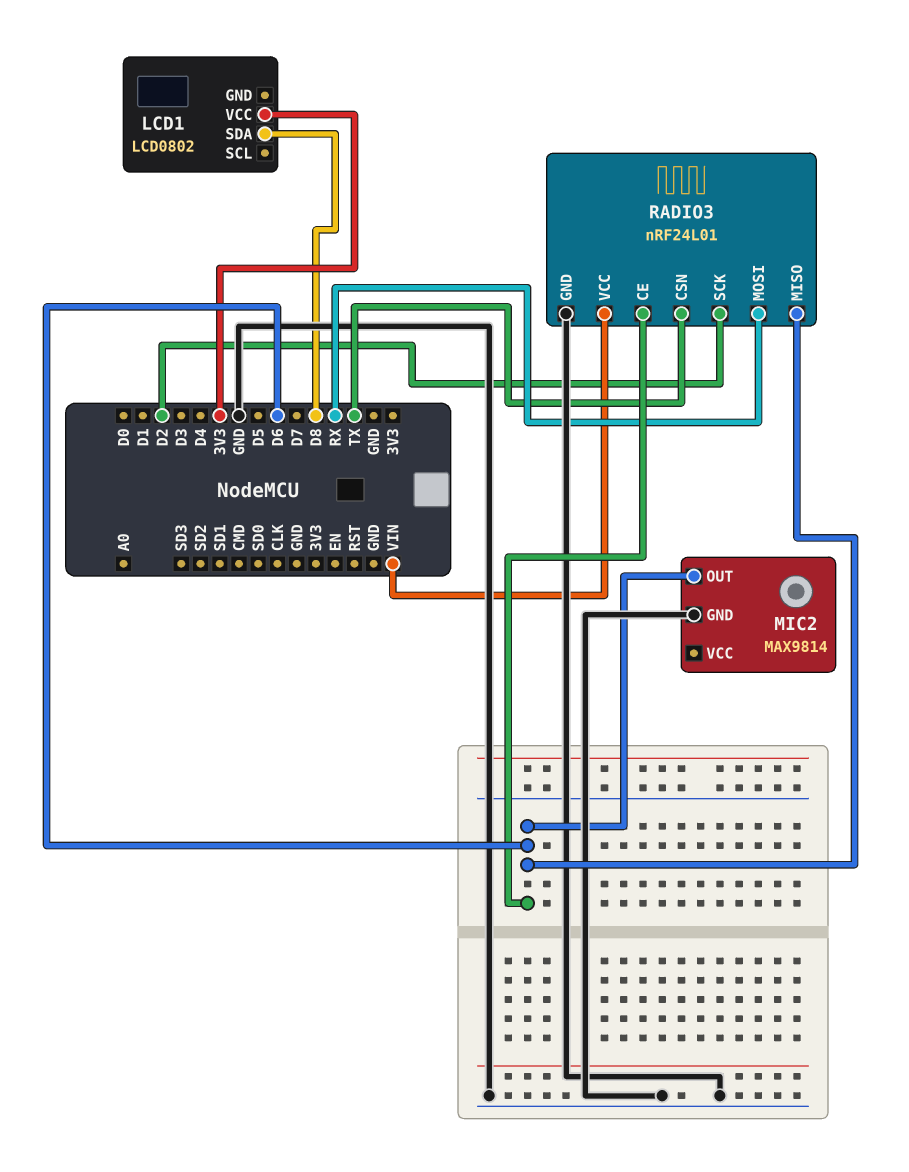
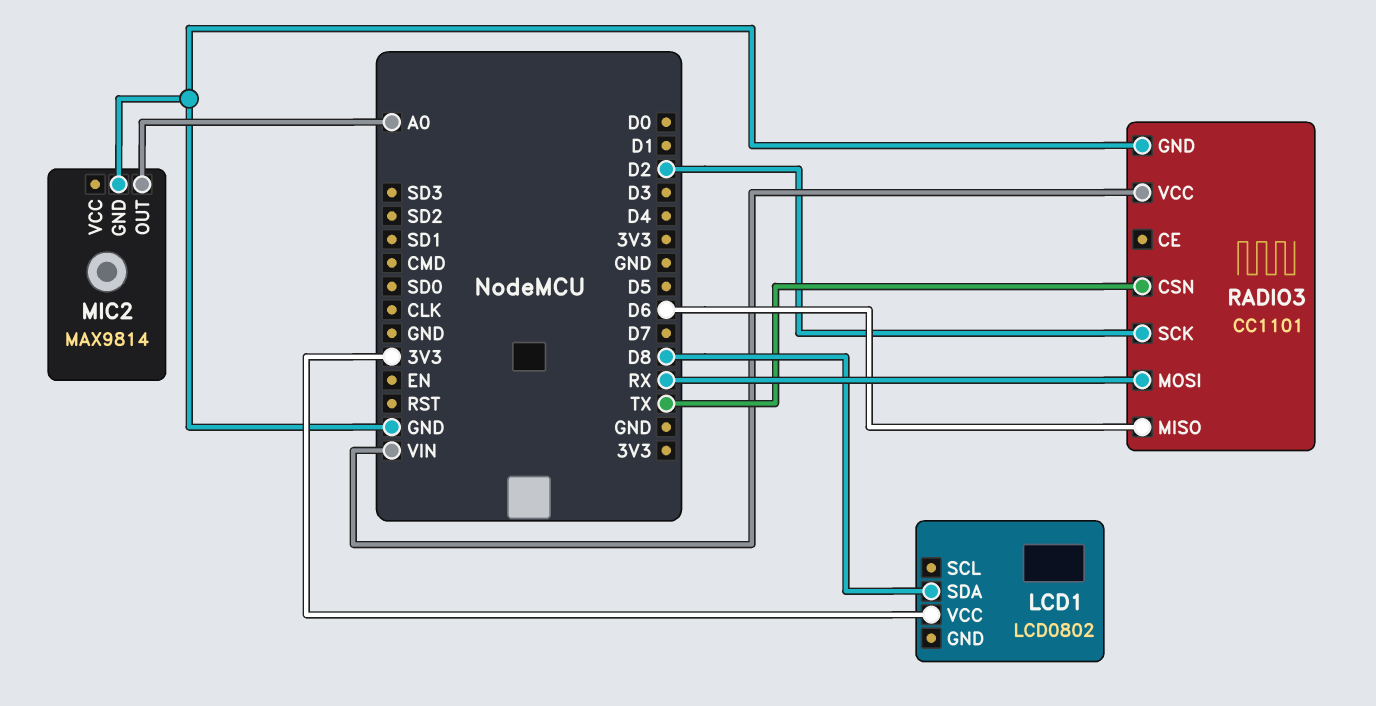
MIC2 pin OUT: D6 -> A0
RADIO3: nRF24L01 -> CC1101
RADIO3 pin CE: D6 -> none

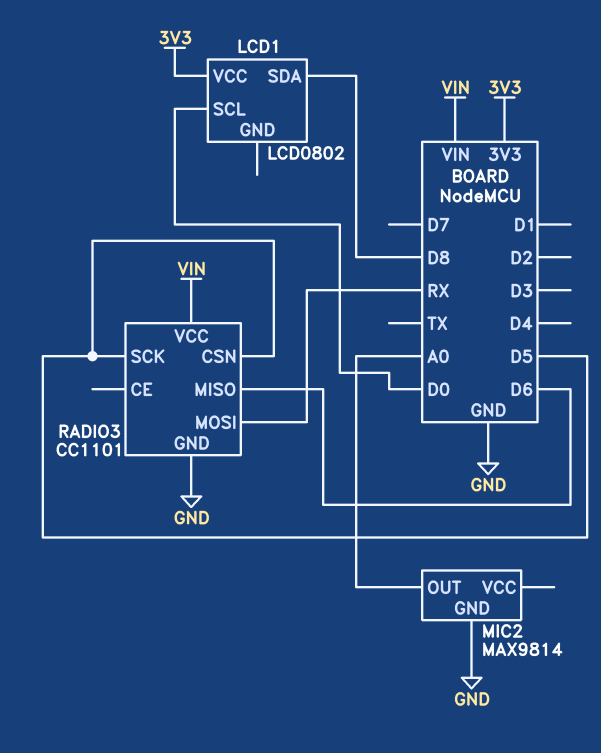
LCD1 pin SCL: none -> D0
RADIO3 pin CSN: TX -> D5
RADIO3 pin SCK: D2 -> D5

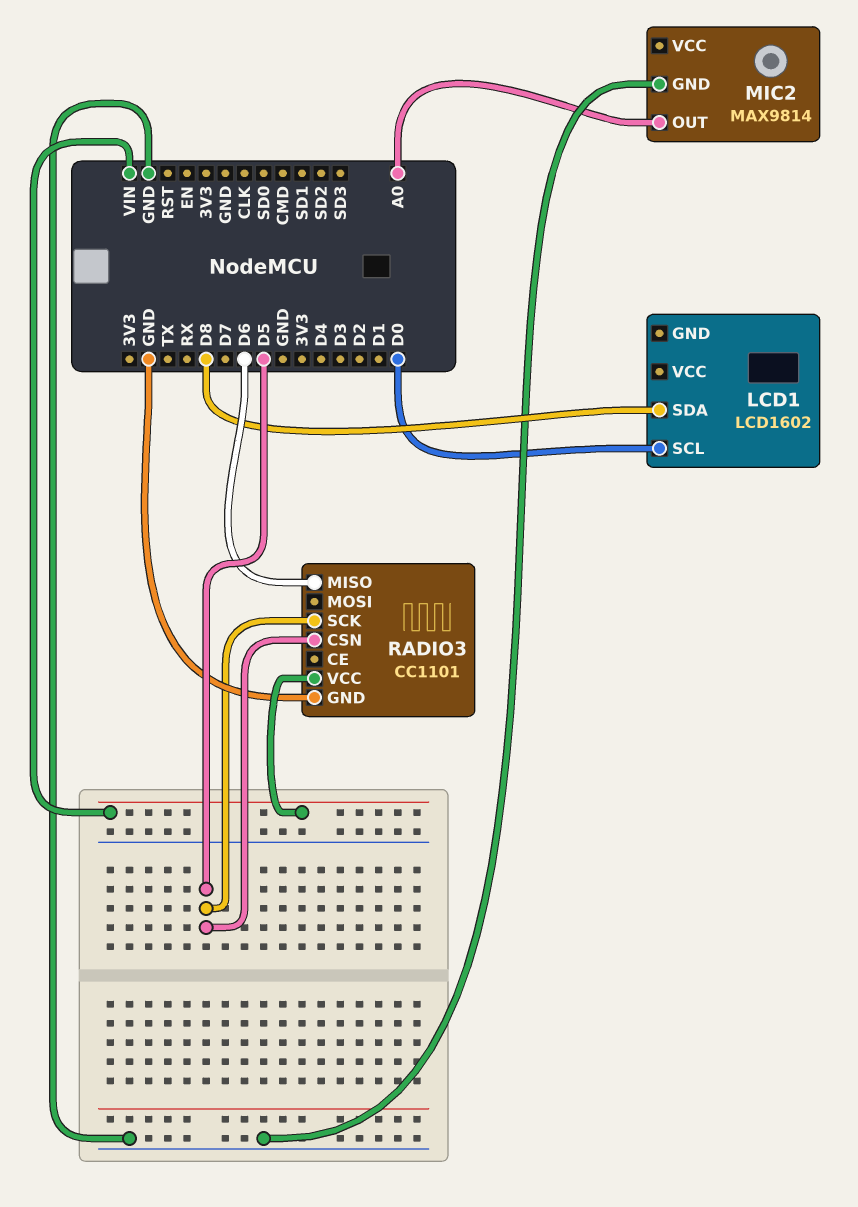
LCD1: LCD0802 -> LCD1602
LCD1 pin VCC: 3V3 -> none
RADIO3 pin MOSI: RX -> none

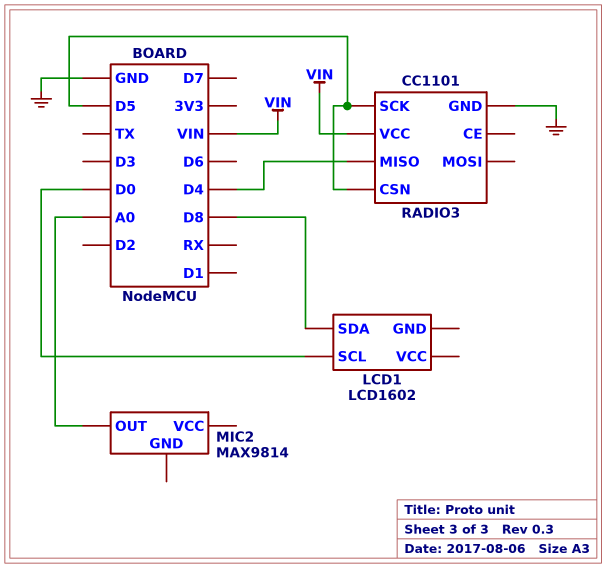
MIC2 pin GND: GND -> none
RADIO3 pin MISO: D6 -> D4

